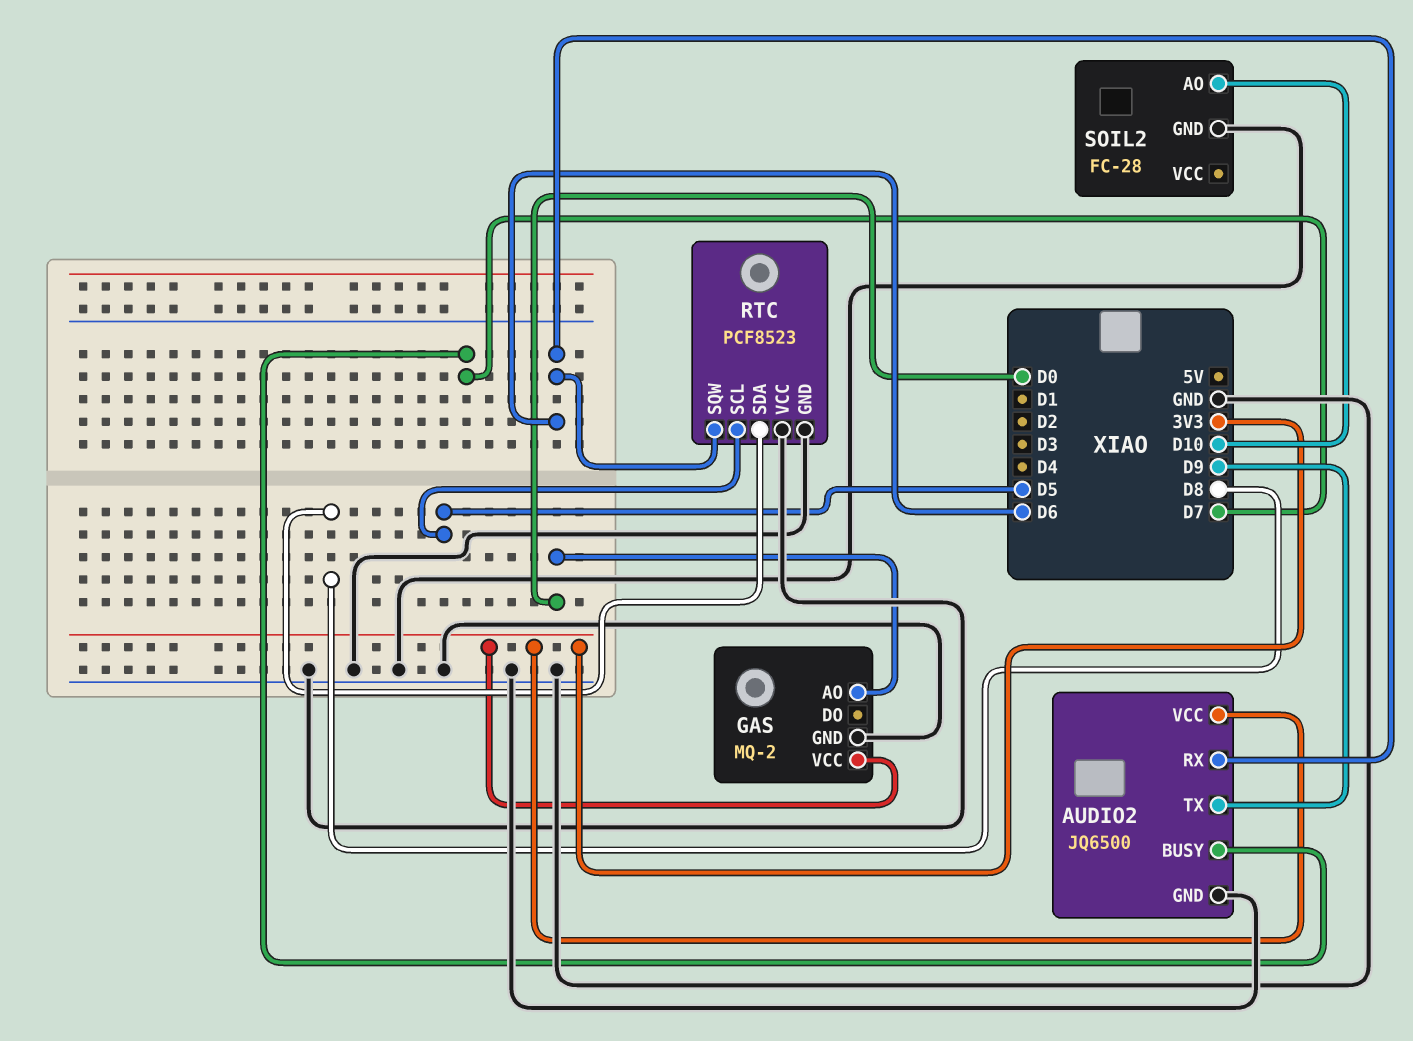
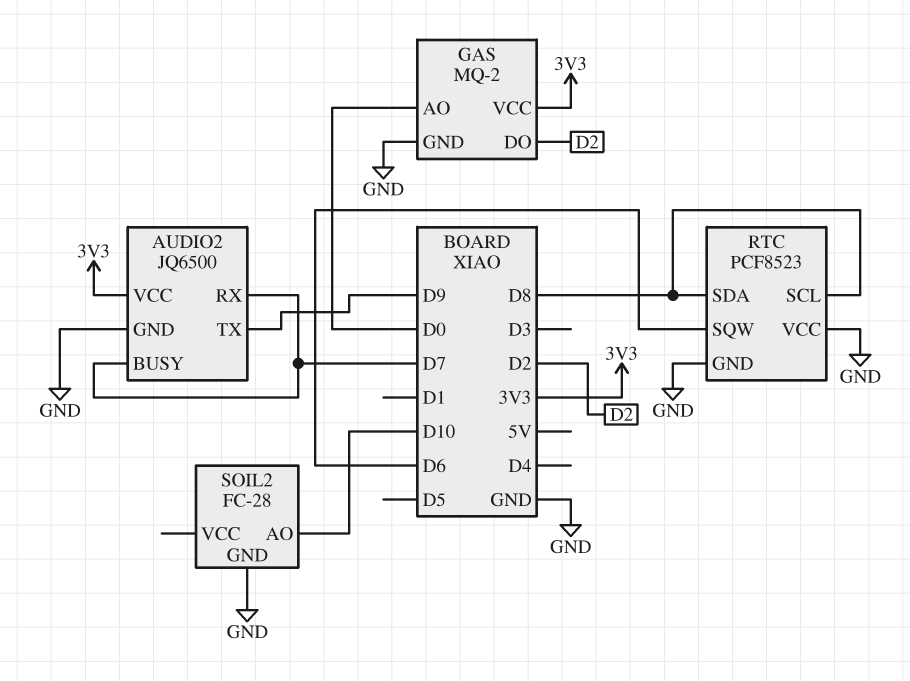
AUDIO2 pin RX: D6 -> D7
GAS pin DO: none -> D2
RTC pin SCL: D5 -> D8

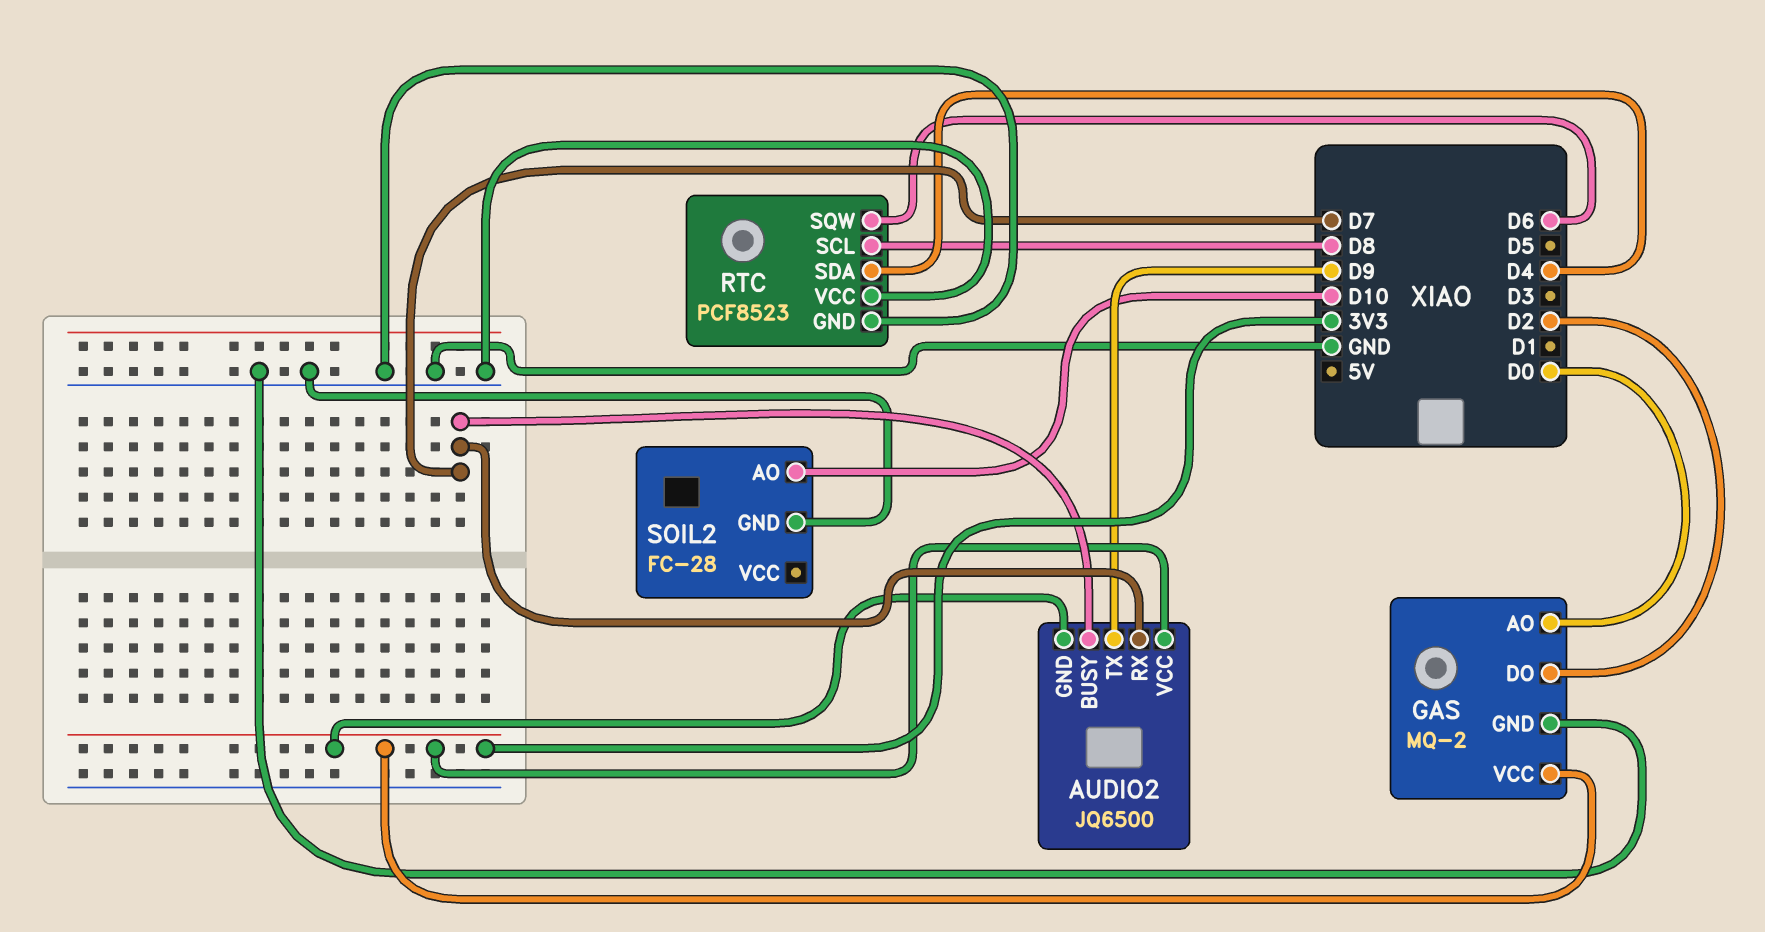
AUDIO2 pin GND: GND -> 3V3
RTC pin SDA: D8 -> D4

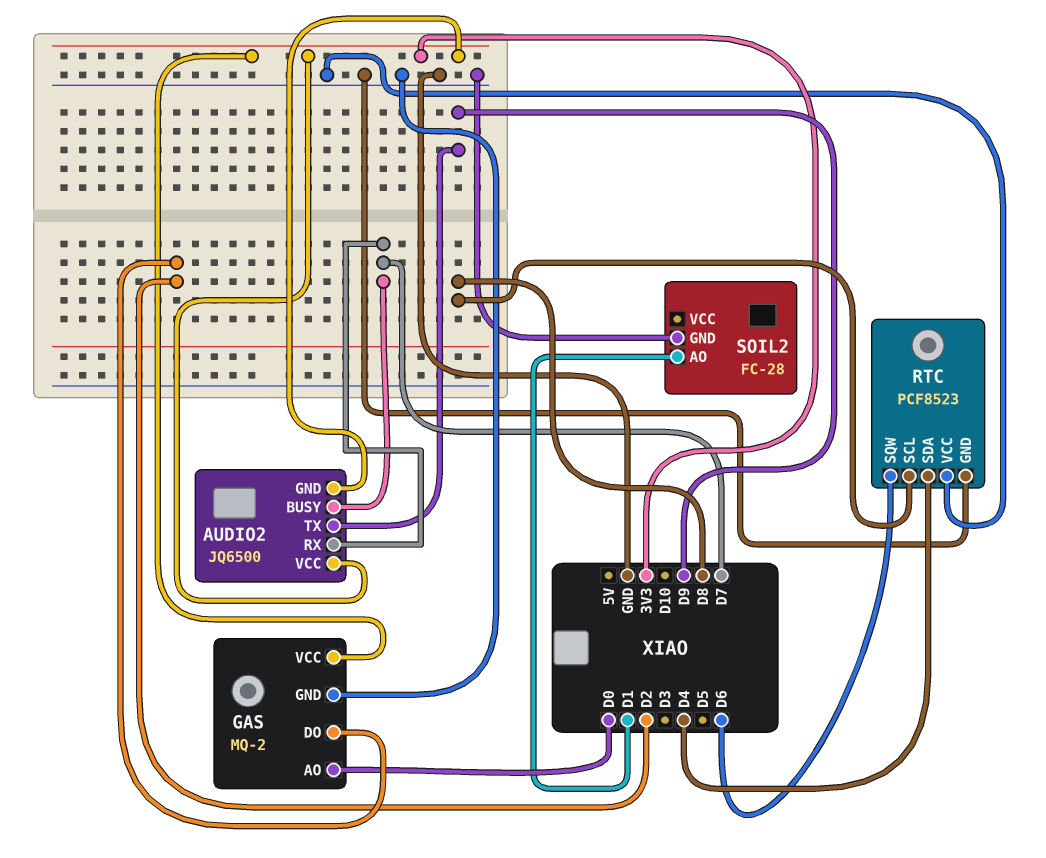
SOIL2 pin AO: D10 -> D1

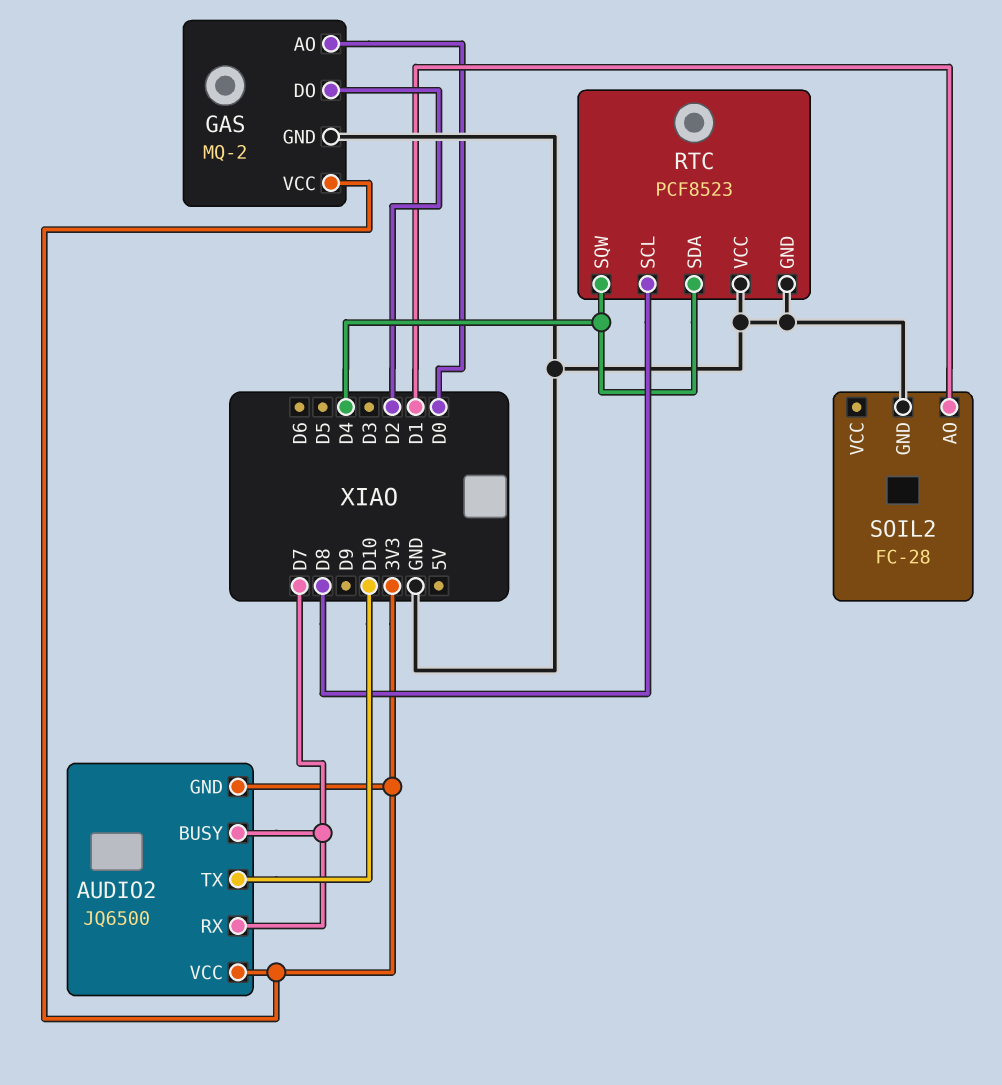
AUDIO2 pin TX: D9 -> D10
RTC pin SQW: D6 -> D4

